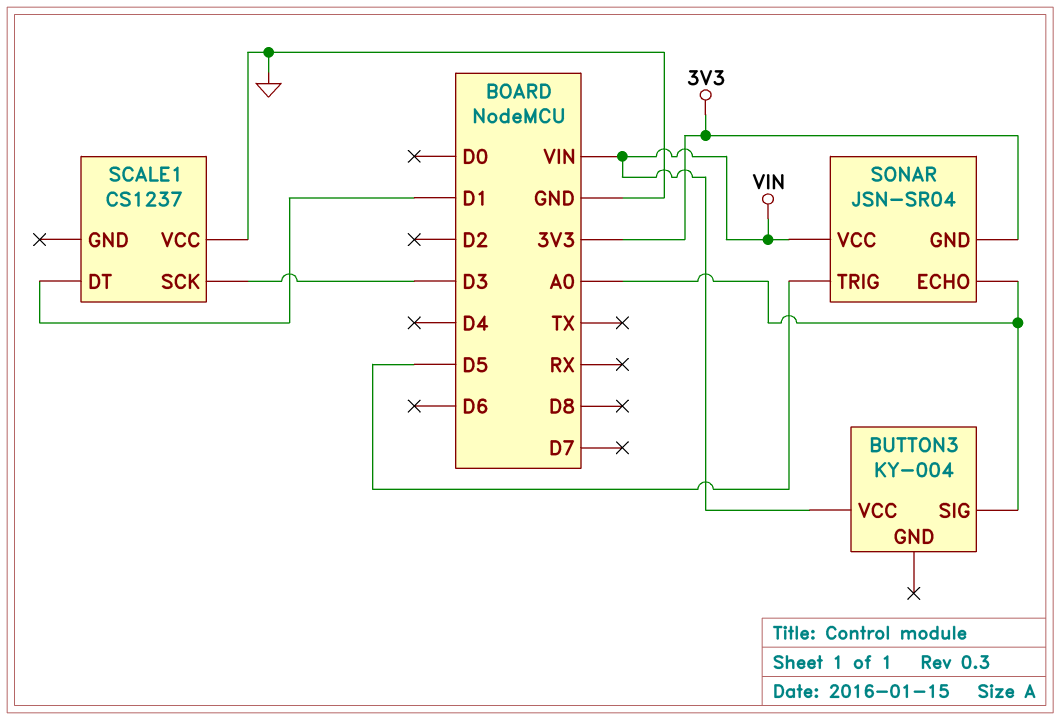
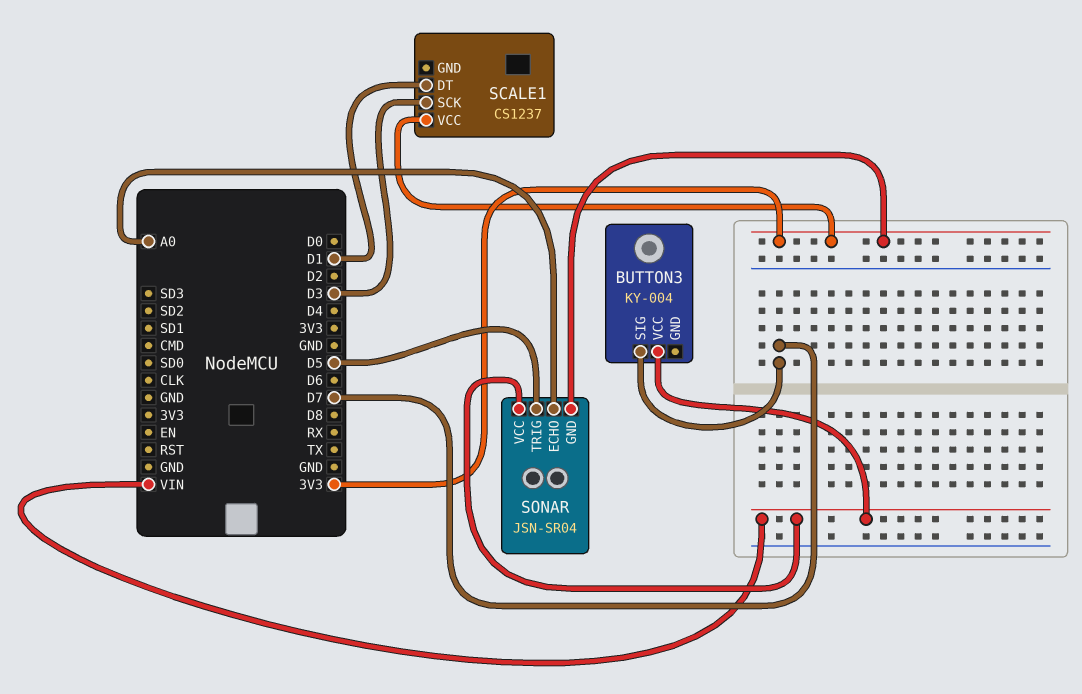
BUTTON3 pin SIG: A0 -> D7
SCALE1 pin VCC: GND -> 3V3

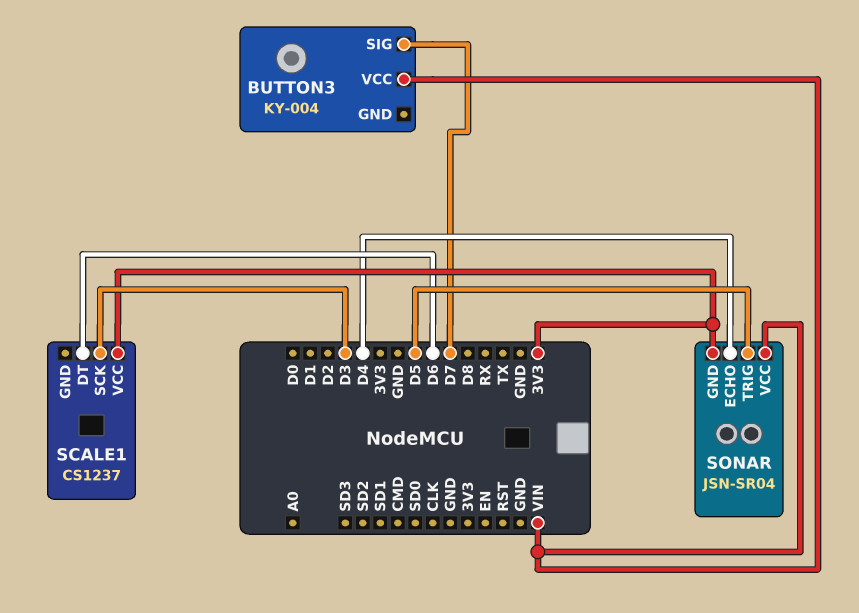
SCALE1 pin DT: D1 -> D6
SONAR pin ECHO: A0 -> D4

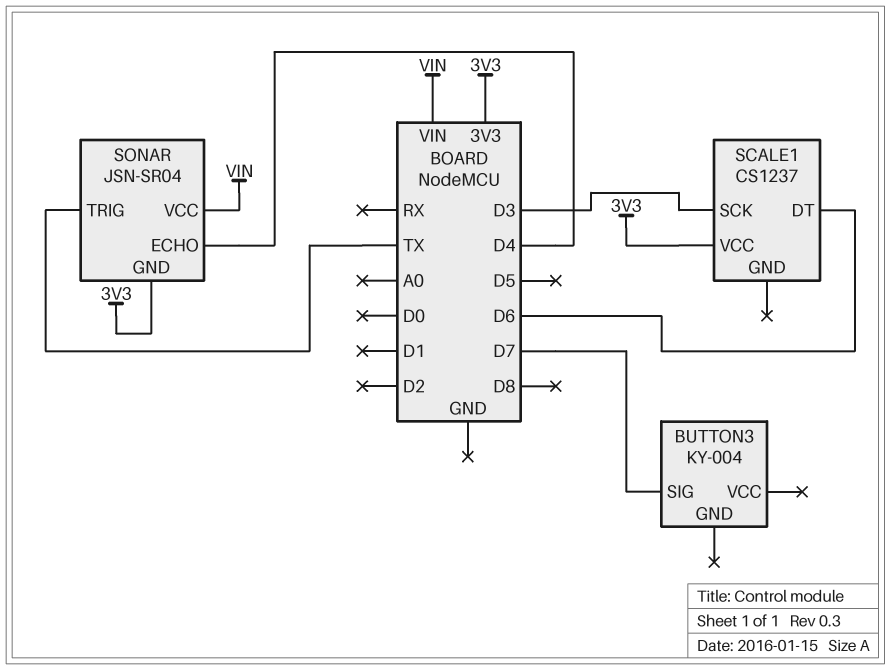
BUTTON3 pin VCC: VIN -> none
SONAR pin TRIG: D5 -> TX

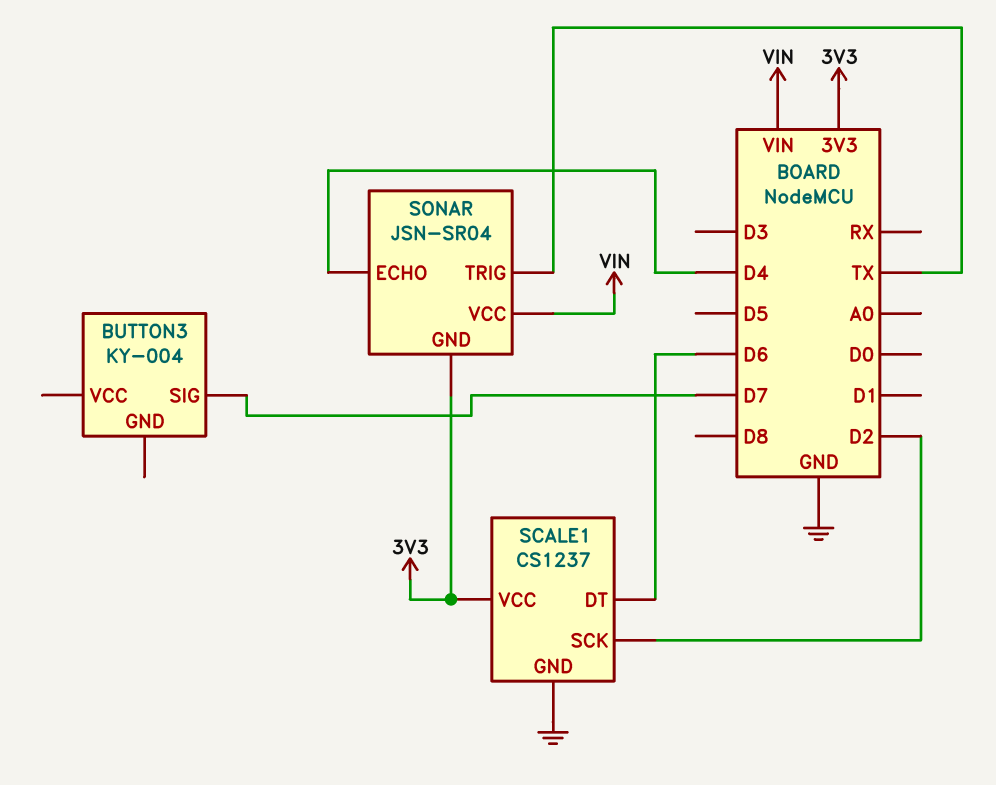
SCALE1 pin GND: none -> GND
SCALE1 pin SCK: D3 -> D2

